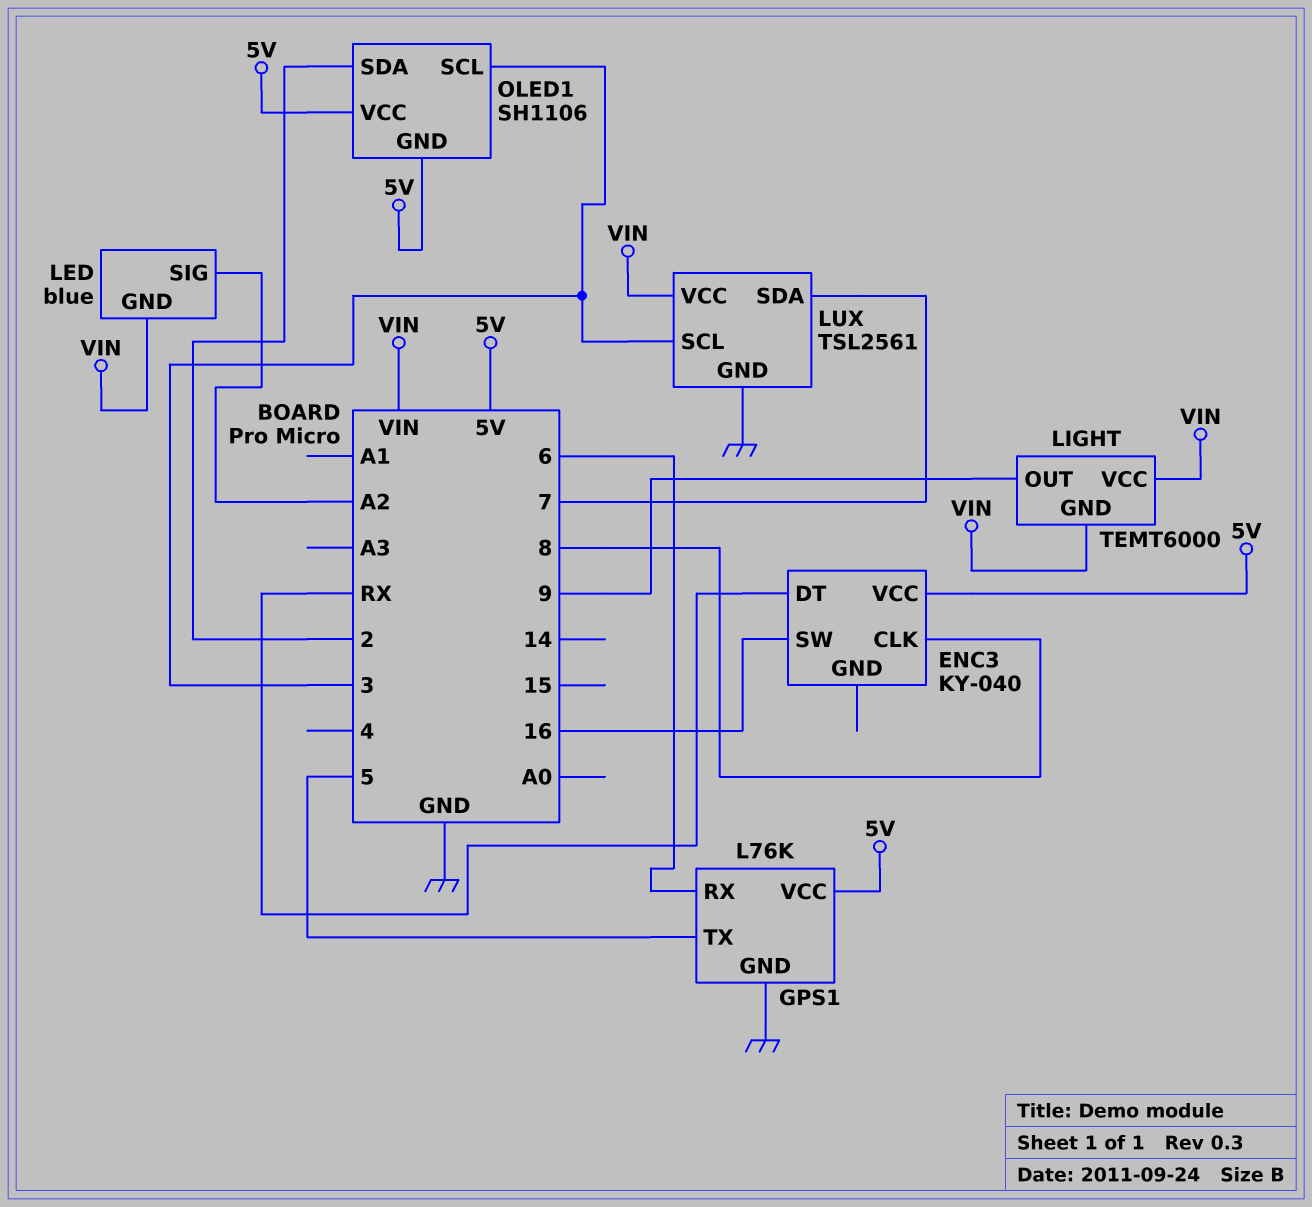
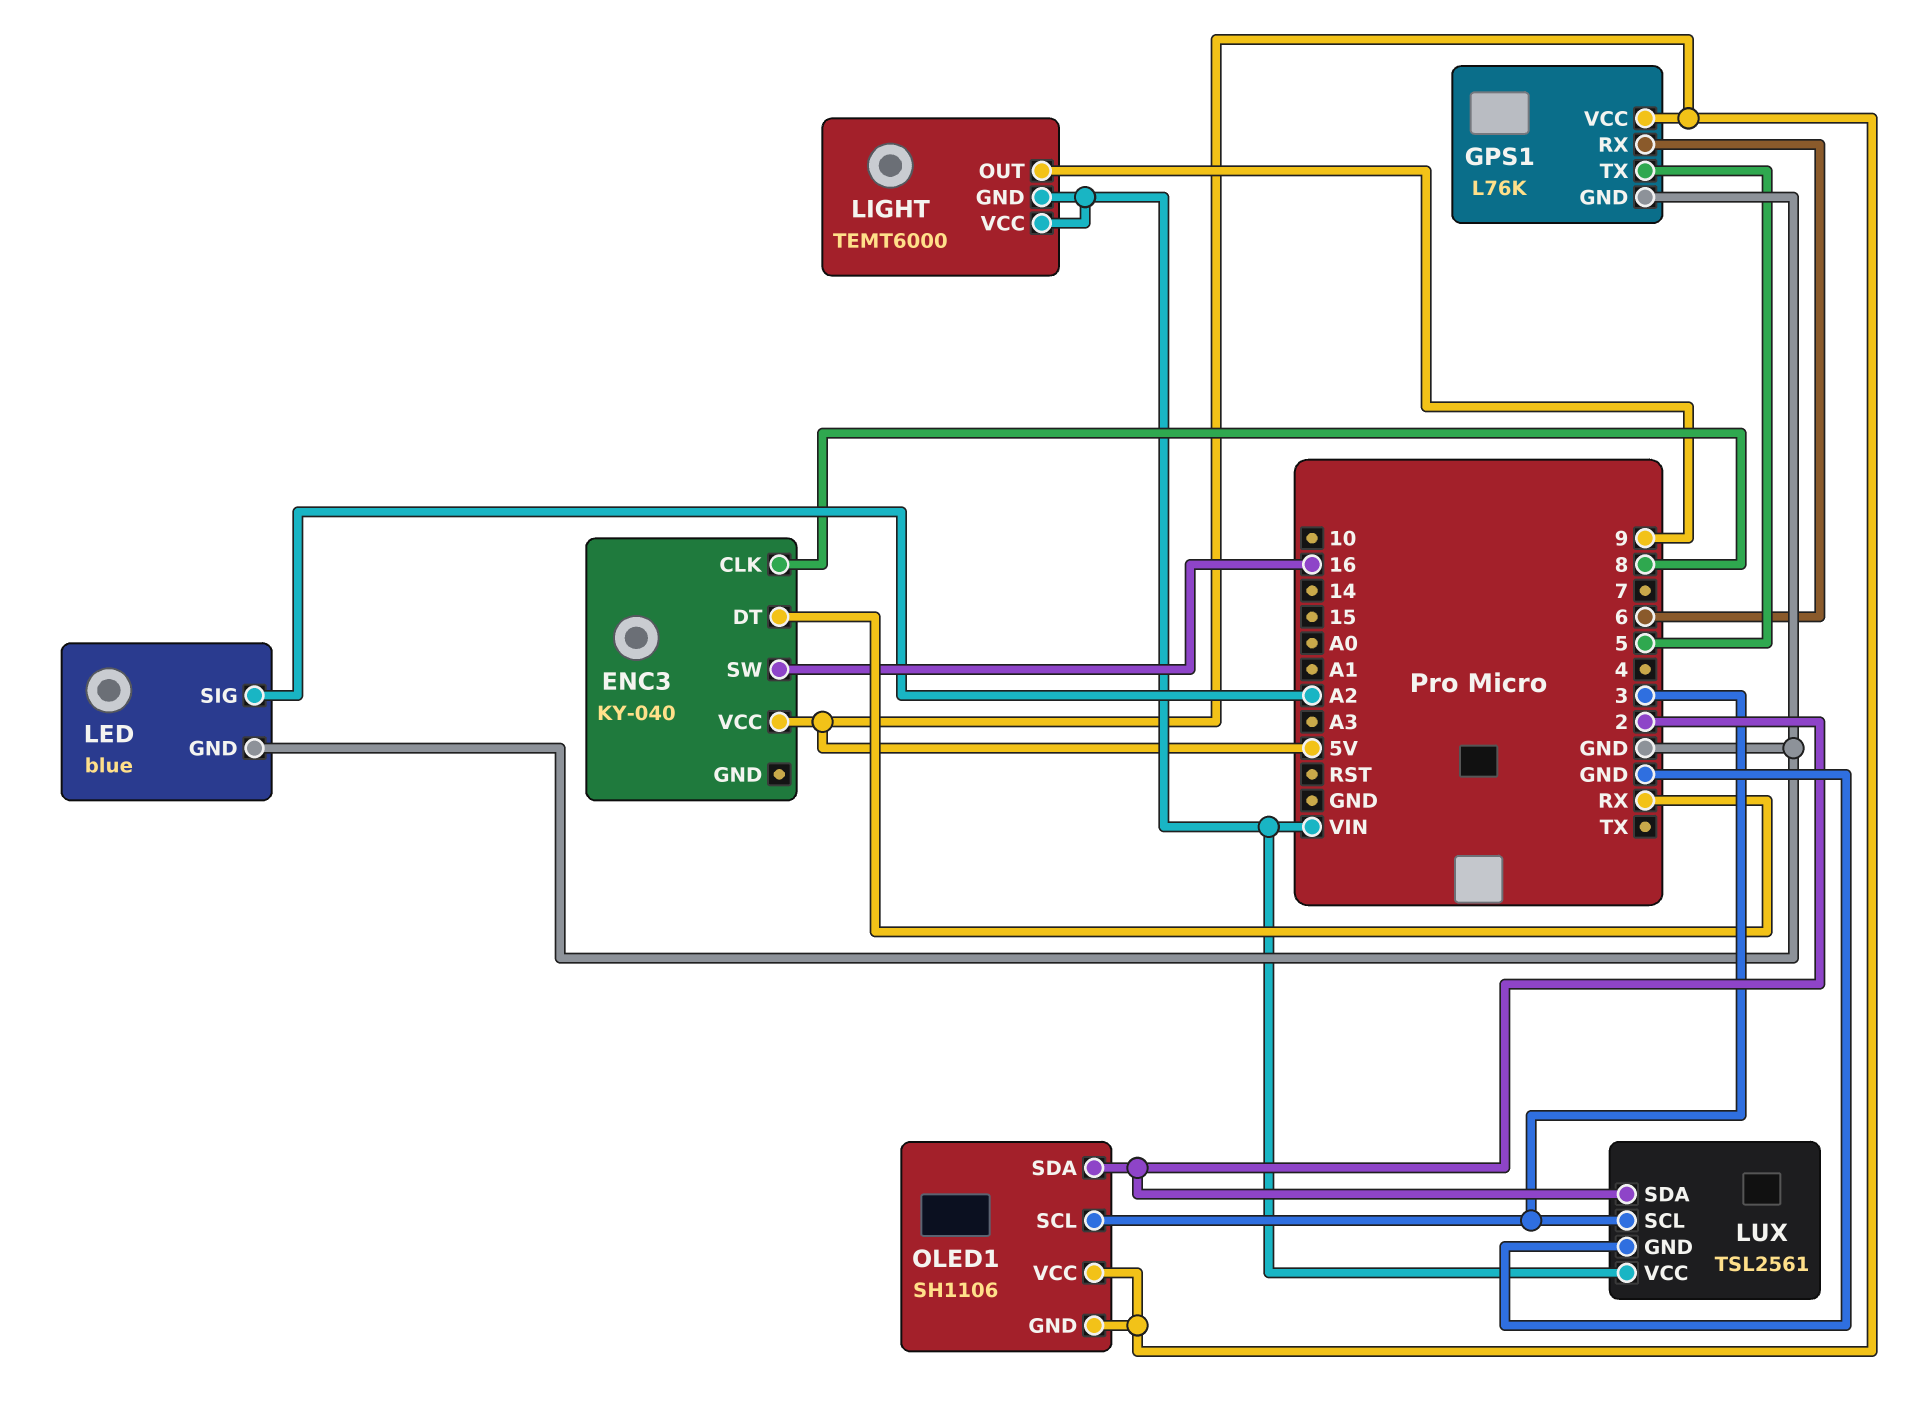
LED pin GND: VIN -> GND
LUX pin SDA: 7 -> 2

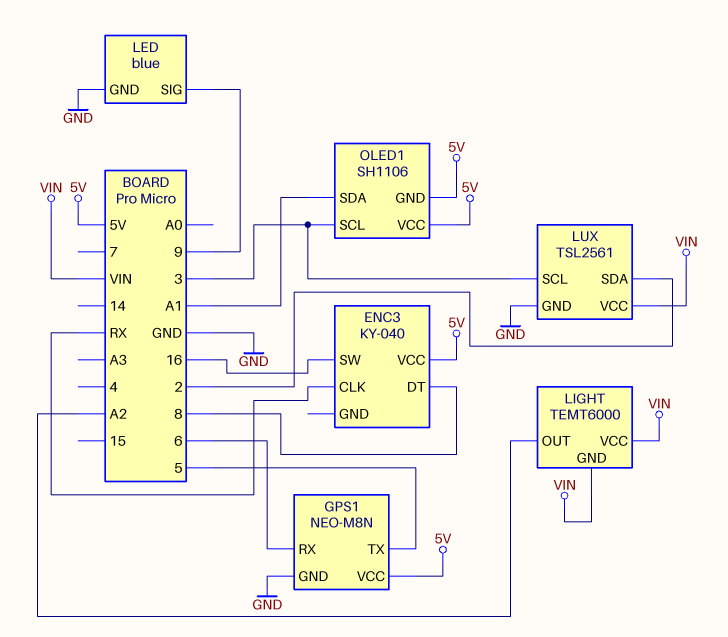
ENC3 pin CLK: 8 -> RX
ENC3 pin DT: RX -> 8
GPS1: L76K -> NEO-M8N
LED pin SIG: A2 -> 9
LIGHT pin OUT: 9 -> A2
OLED1 pin SDA: 2 -> A1

